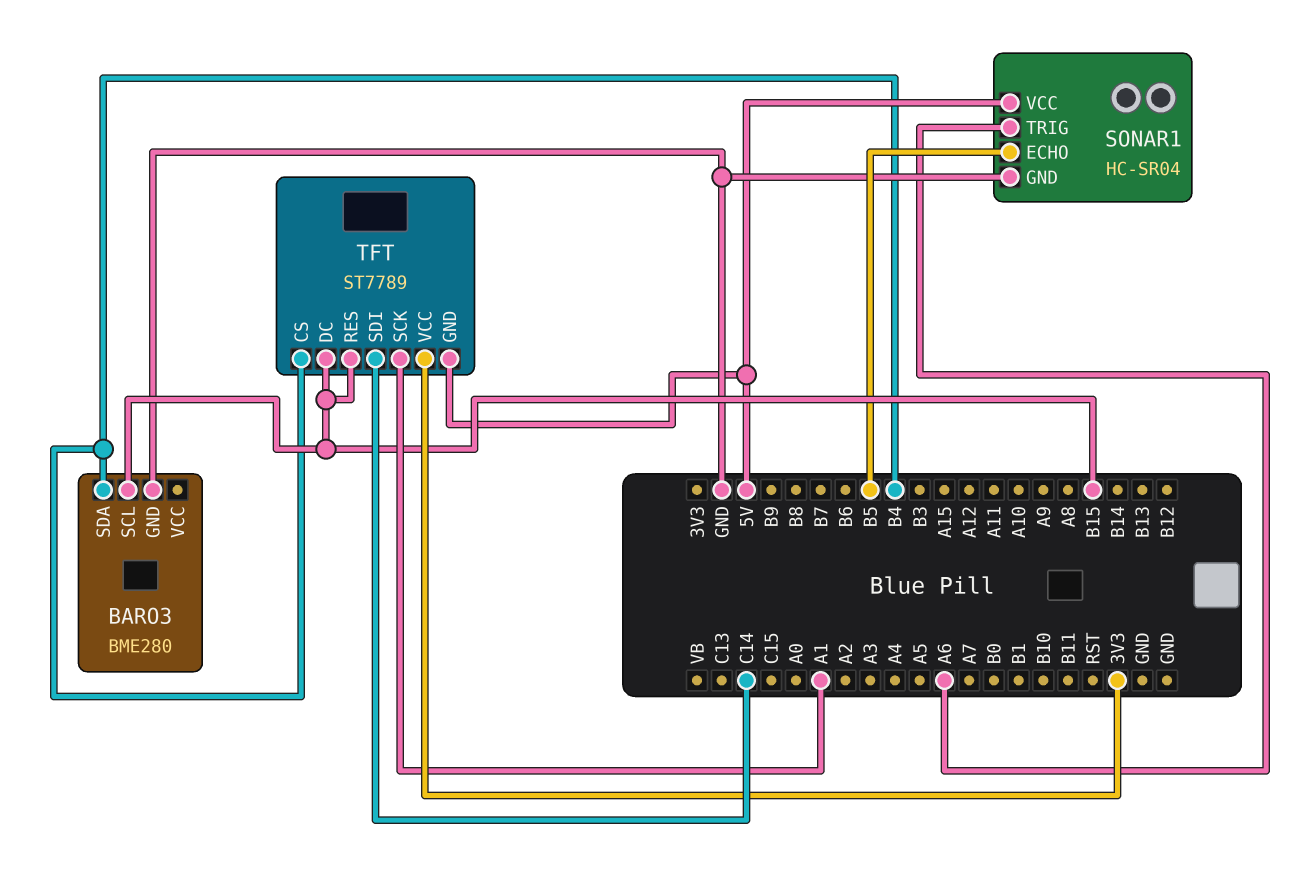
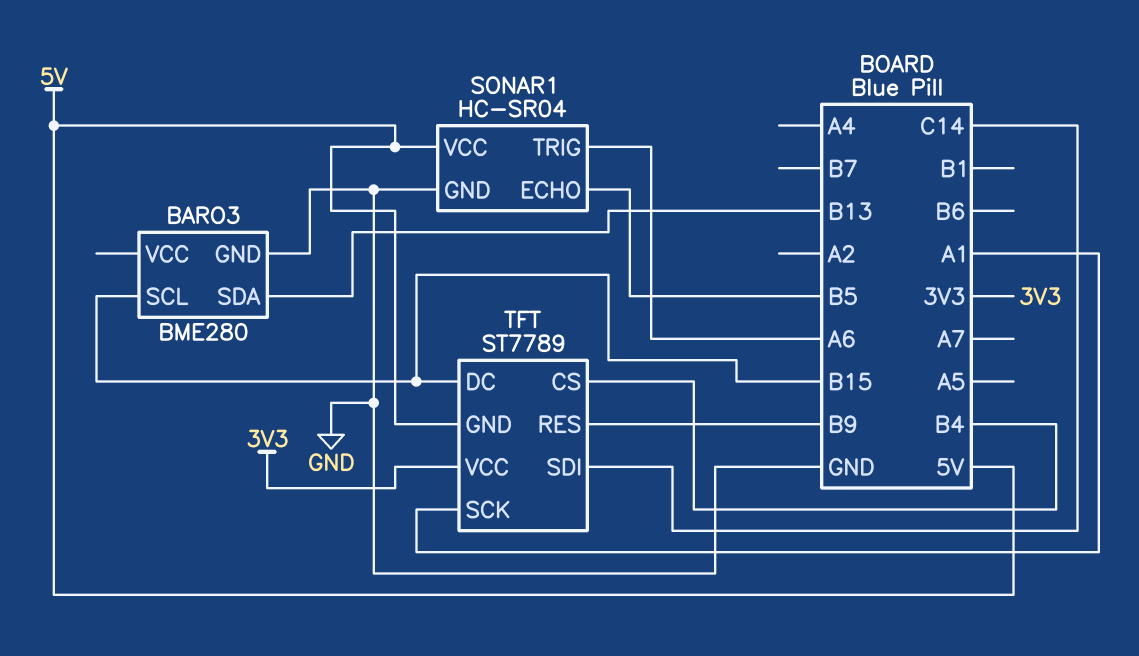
BARO3 pin SDA: B4 -> B13
TFT pin RES: B15 -> B9

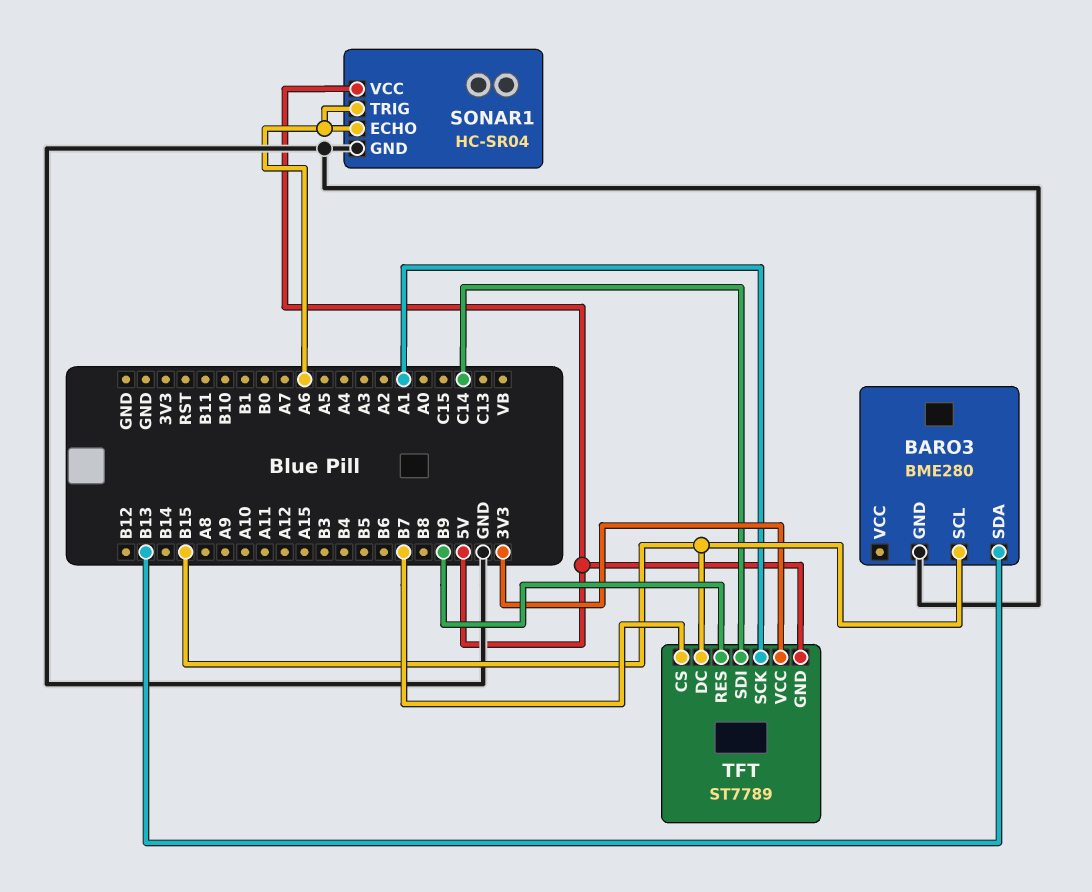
SONAR1 pin ECHO: B5 -> A6
TFT pin CS: B4 -> B7

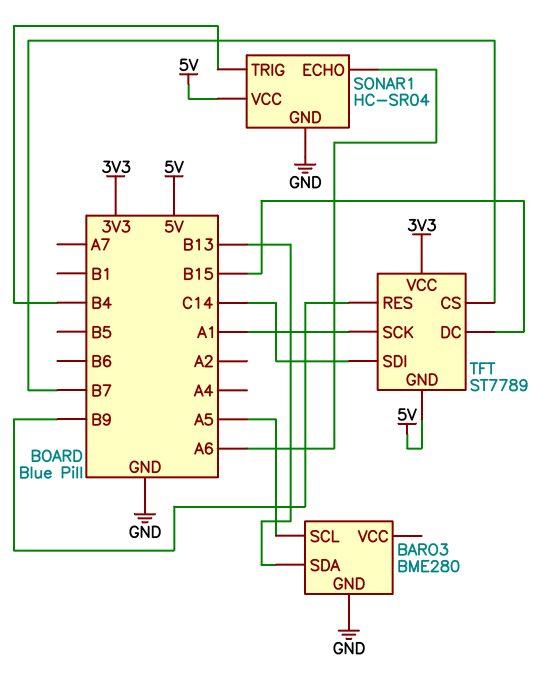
BARO3 pin SCL: B15 -> A5
SONAR1 pin TRIG: A6 -> B4

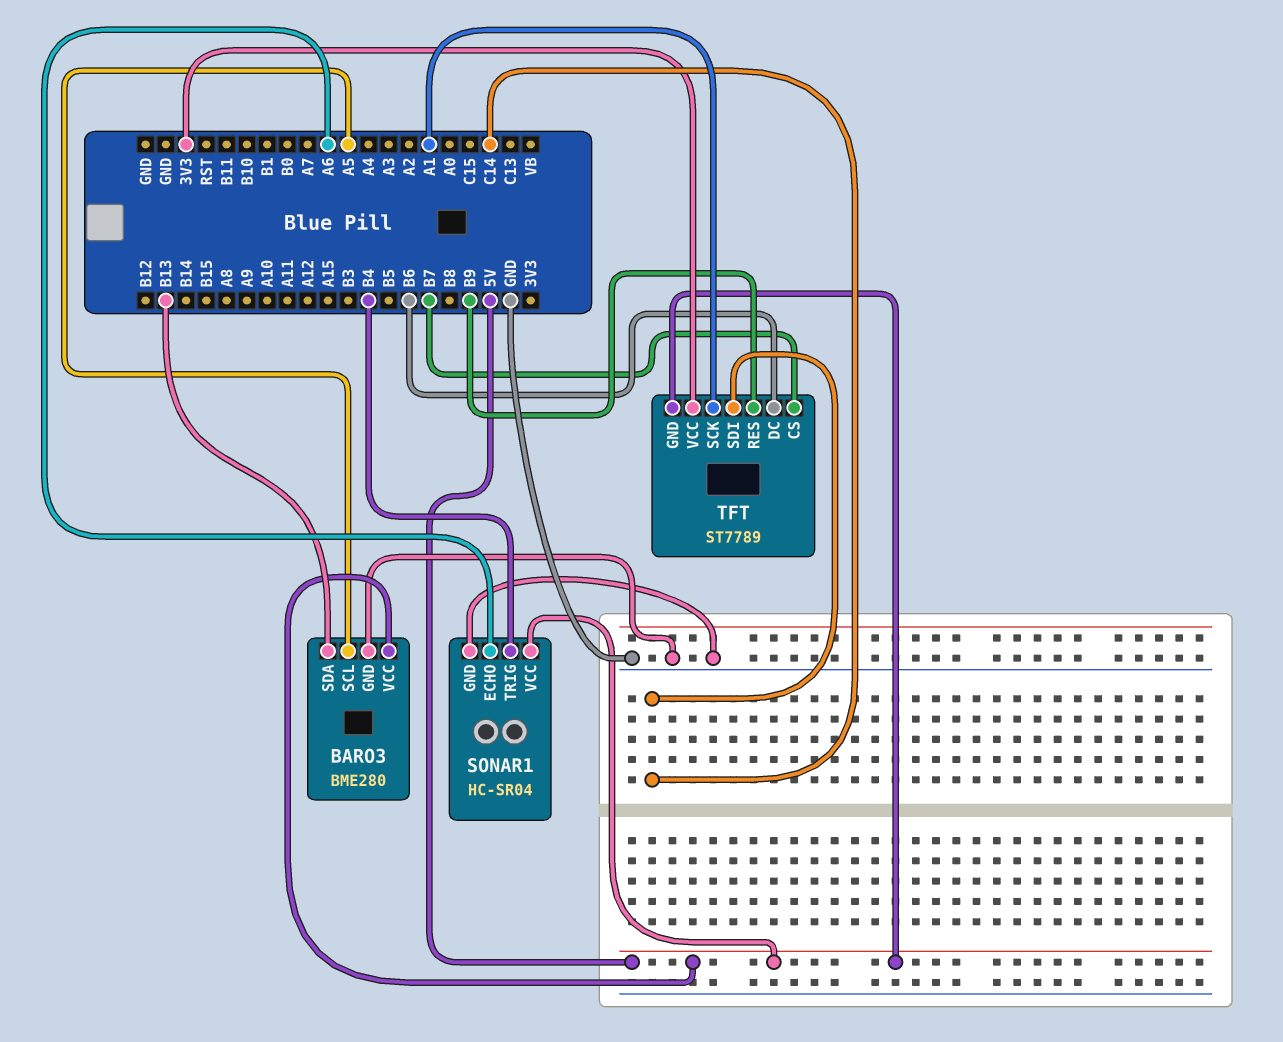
BARO3 pin VCC: none -> 5V
TFT pin DC: B15 -> B6

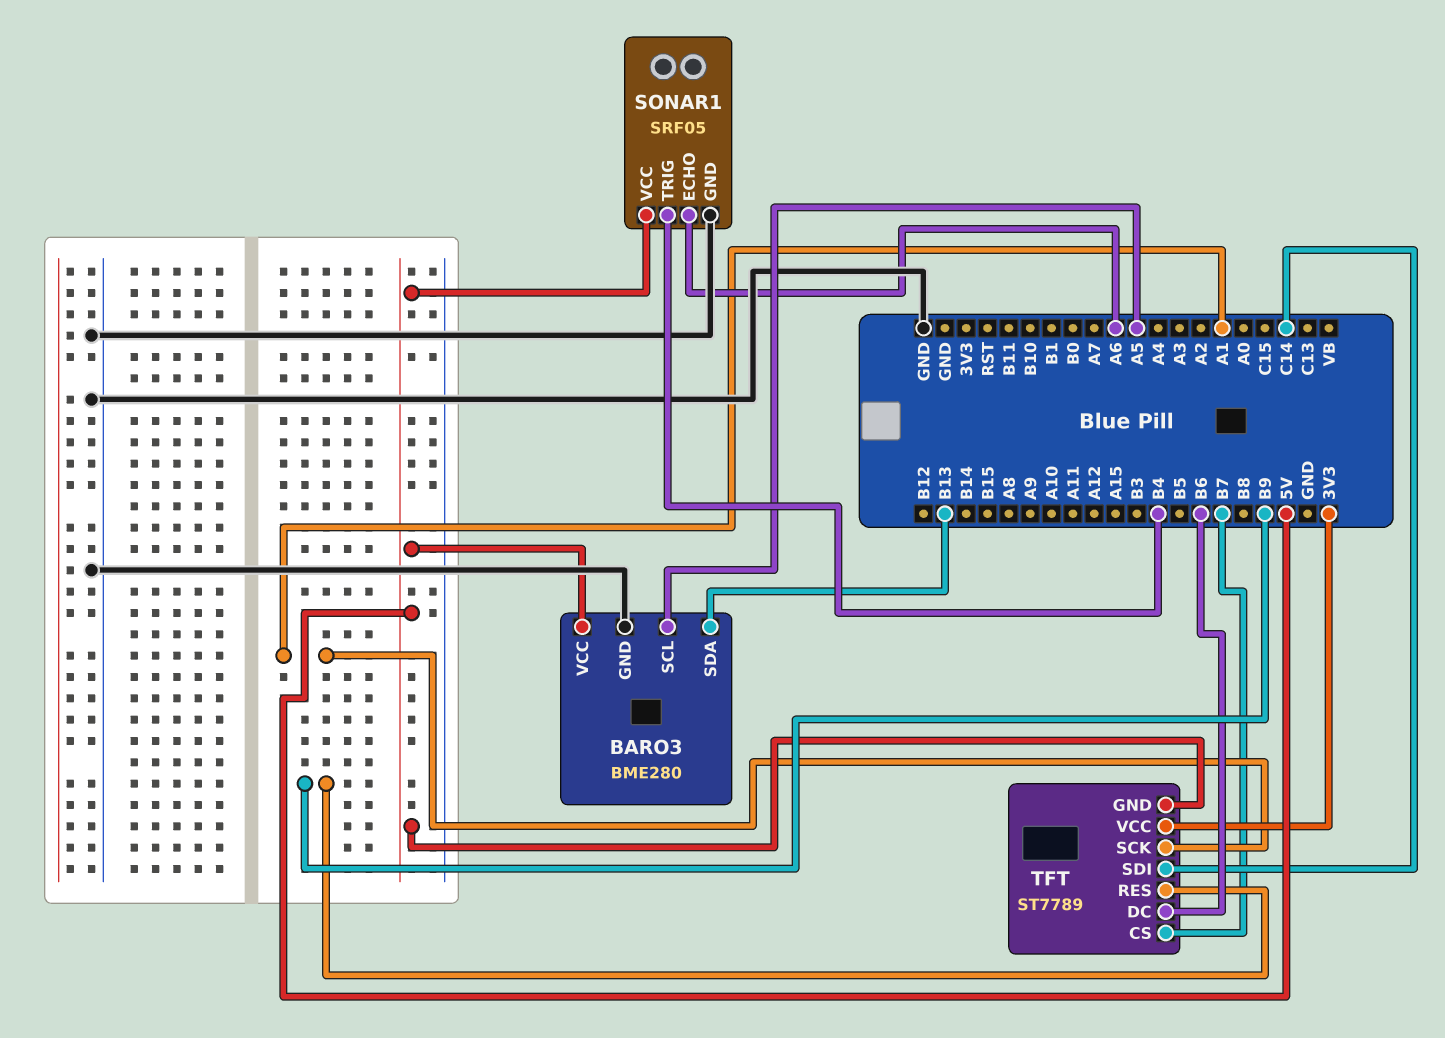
SONAR1: HC-SR04 -> SRF05

